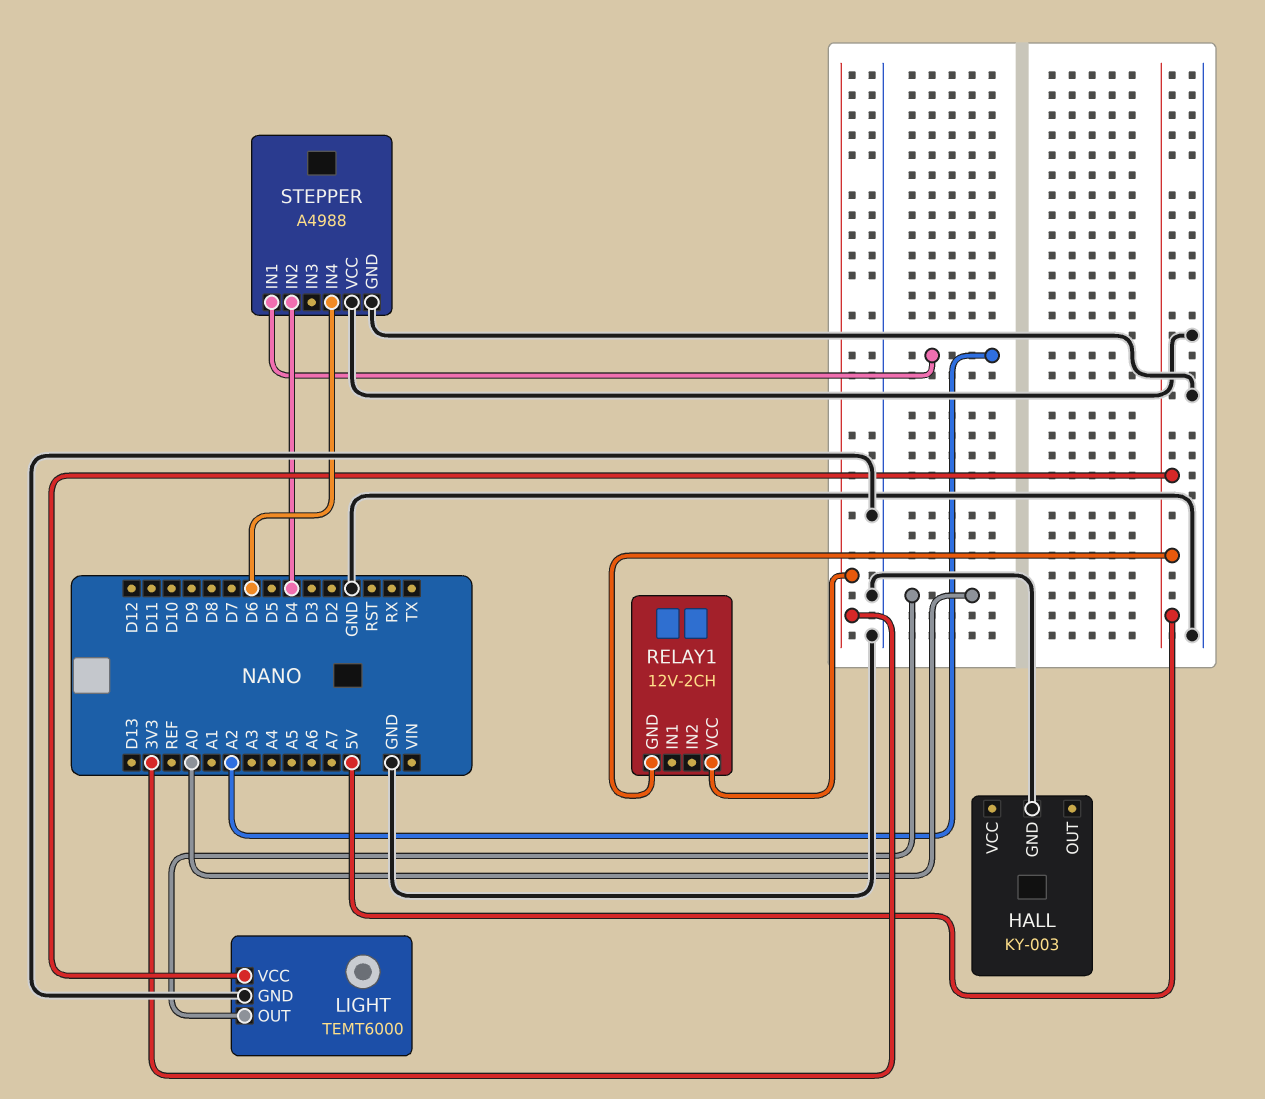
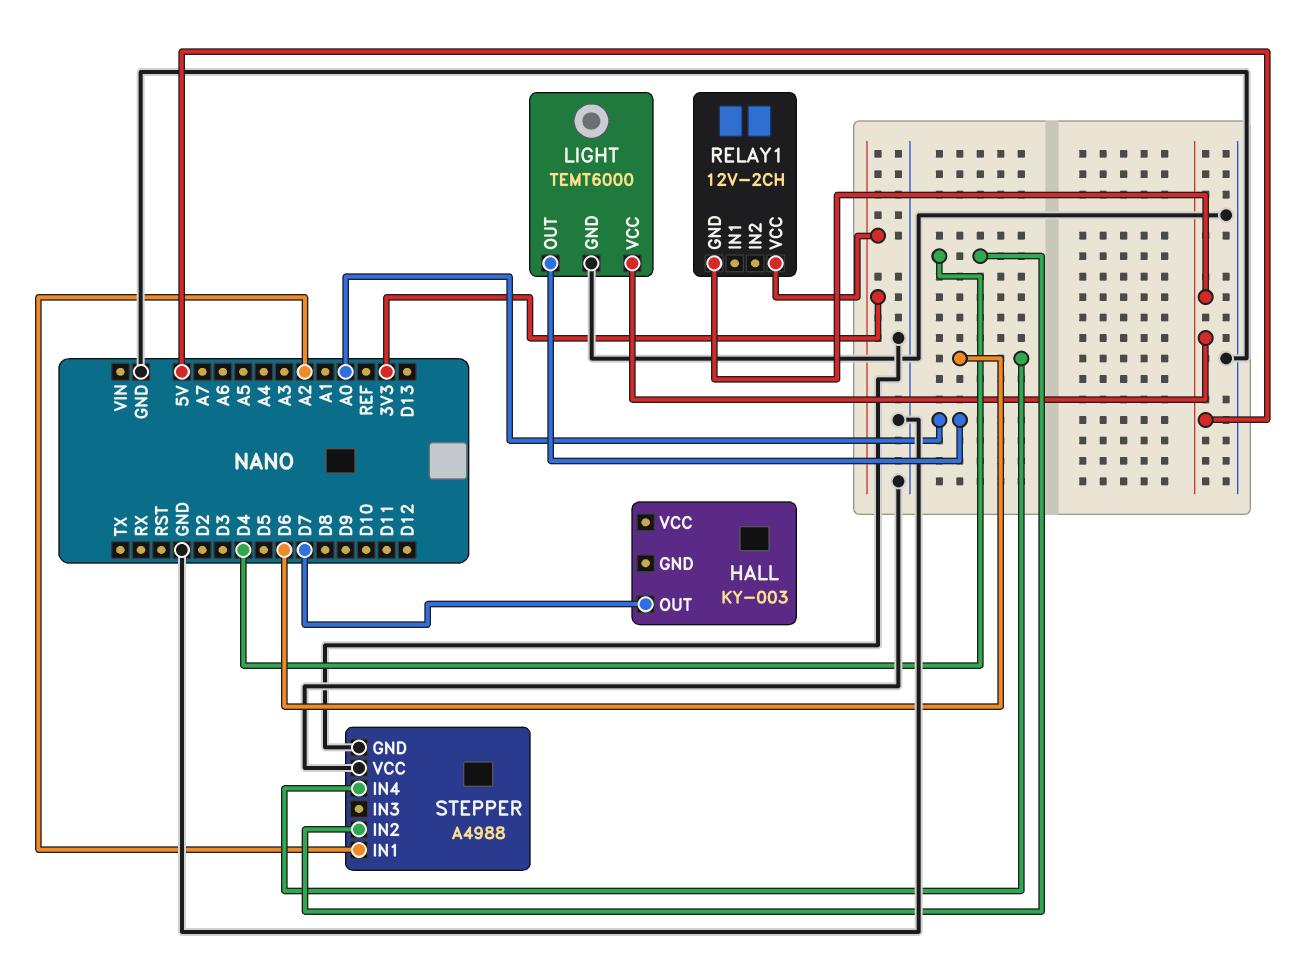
HALL pin GND: GND -> none
HALL pin OUT: none -> D7

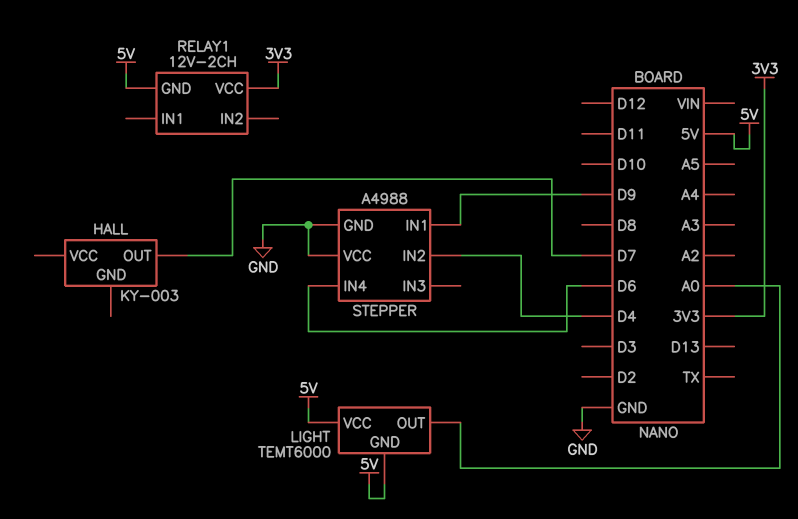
LIGHT pin GND: GND -> 5V
STEPPER pin IN1: A2 -> D9

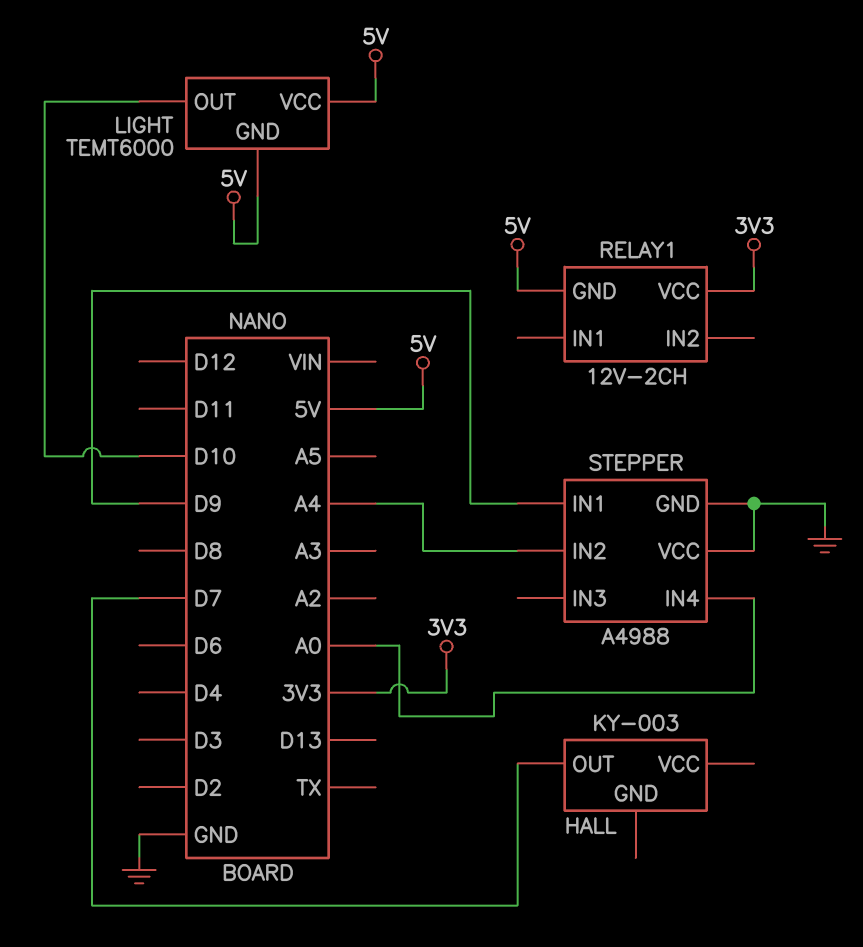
LIGHT pin OUT: A0 -> D10
STEPPER pin IN2: D4 -> A4
STEPPER pin IN4: D6 -> A0

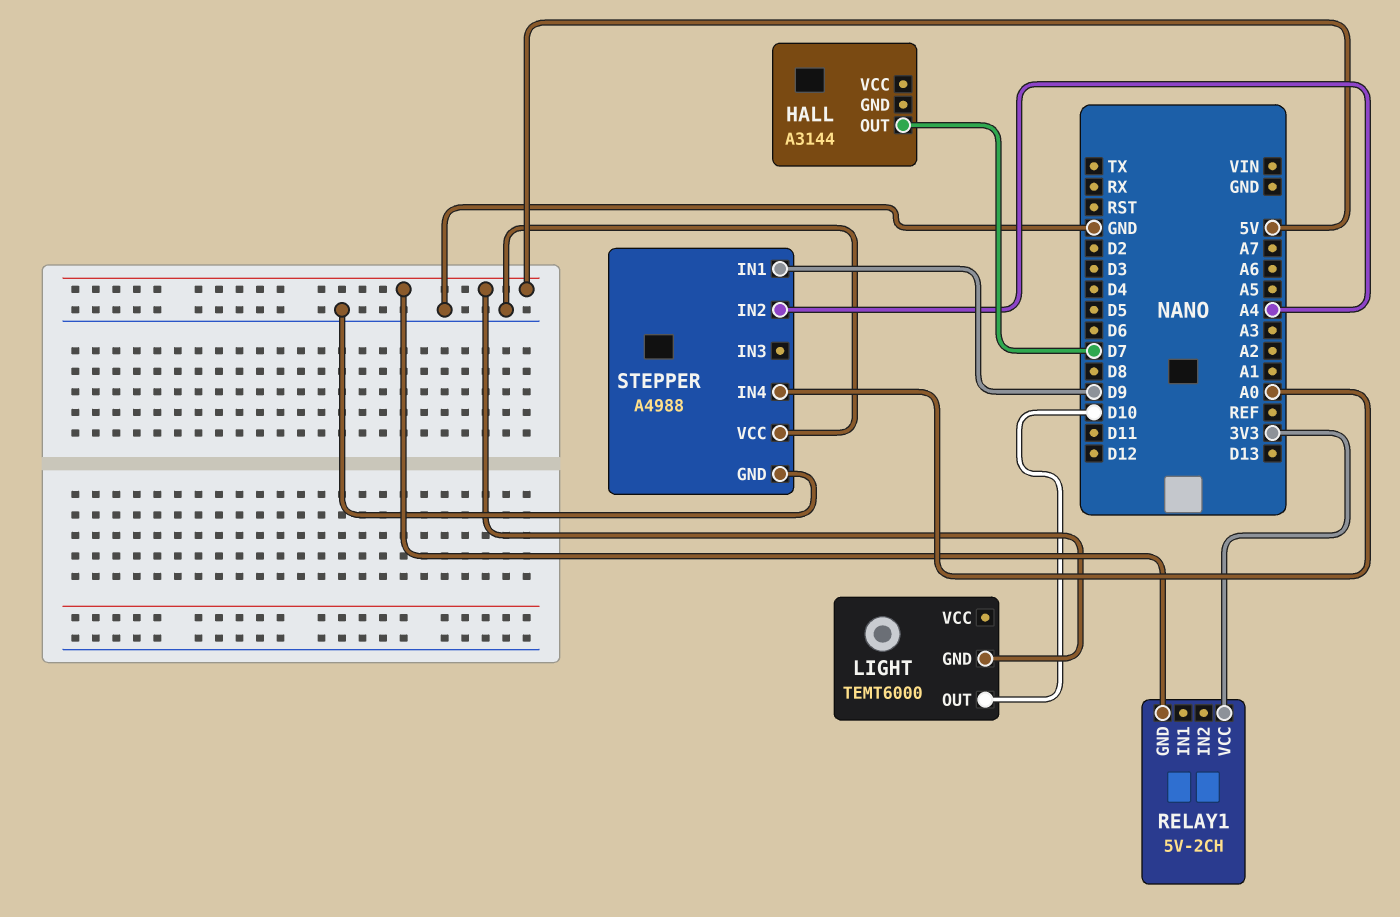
HALL: KY-003 -> A3144
LIGHT pin VCC: 5V -> none
RELAY1: 12V-2CH -> 5V-2CH

